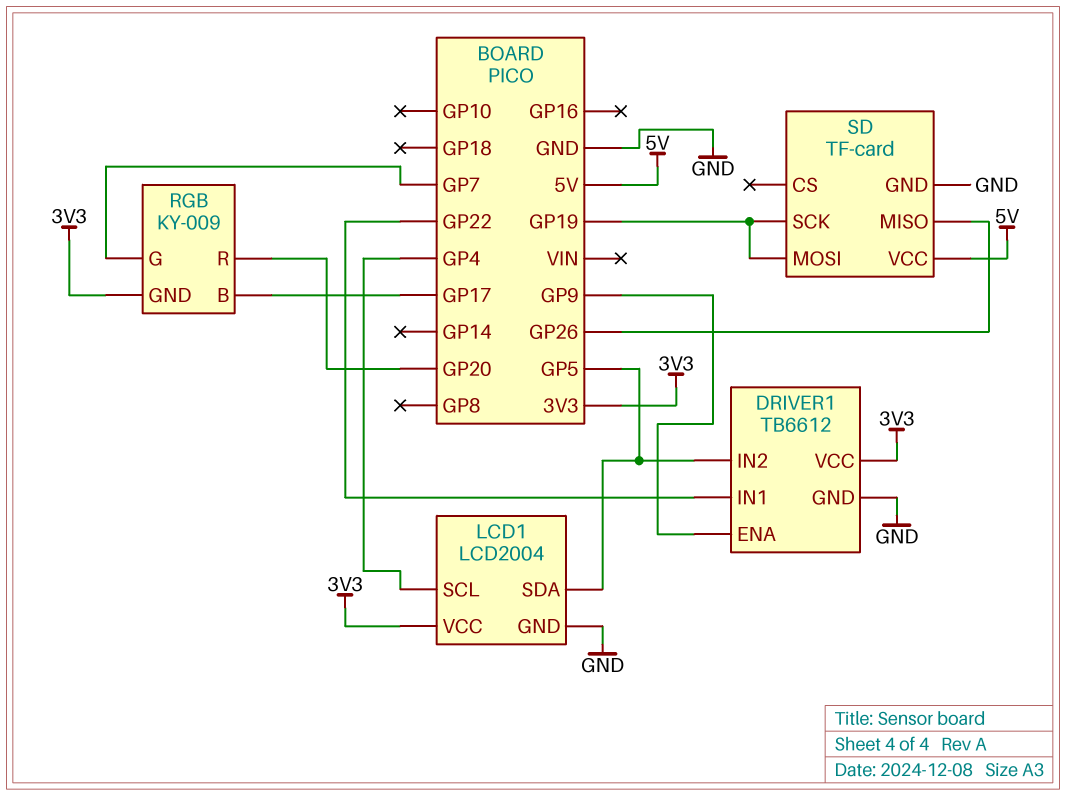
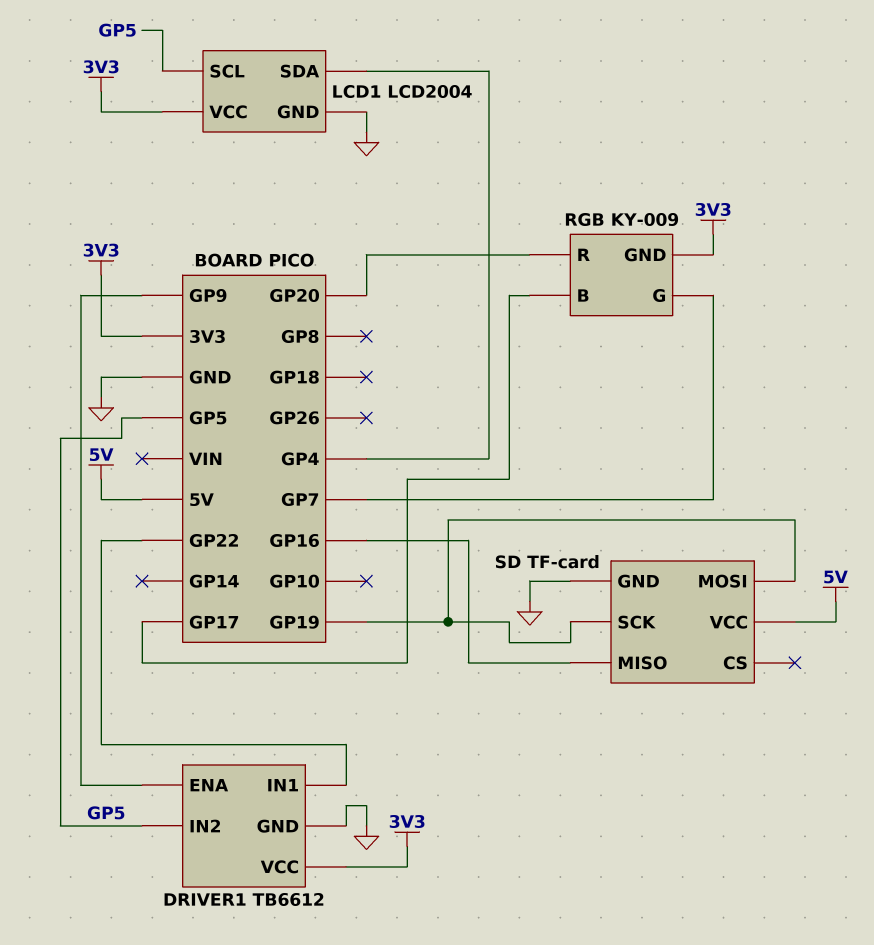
LCD1 pin SCL: GP4 -> GP5
LCD1 pin SDA: GP5 -> GP4
SD pin MISO: GP26 -> GP16

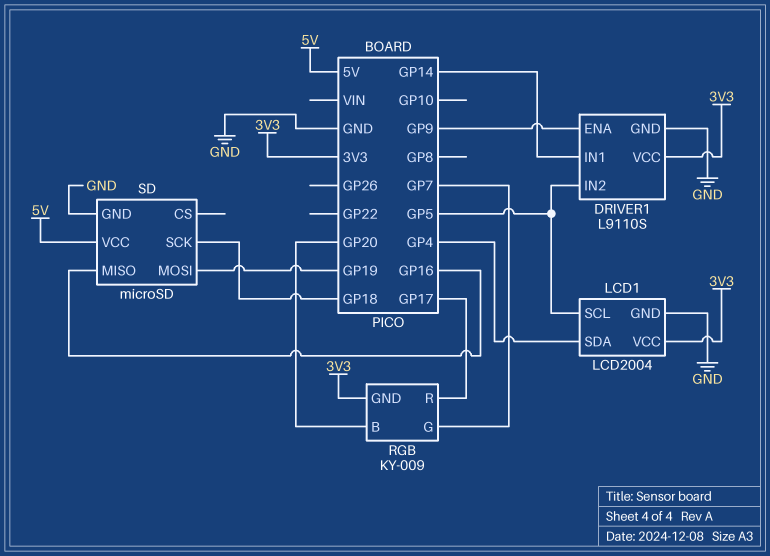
DRIVER1: TB6612 -> L9110S
DRIVER1 pin IN1: GP22 -> GP14
RGB pin B: GP17 -> GP20
RGB pin R: GP20 -> GP17
SD: TF-card -> microSD
SD pin SCK: GP19 -> GP18

